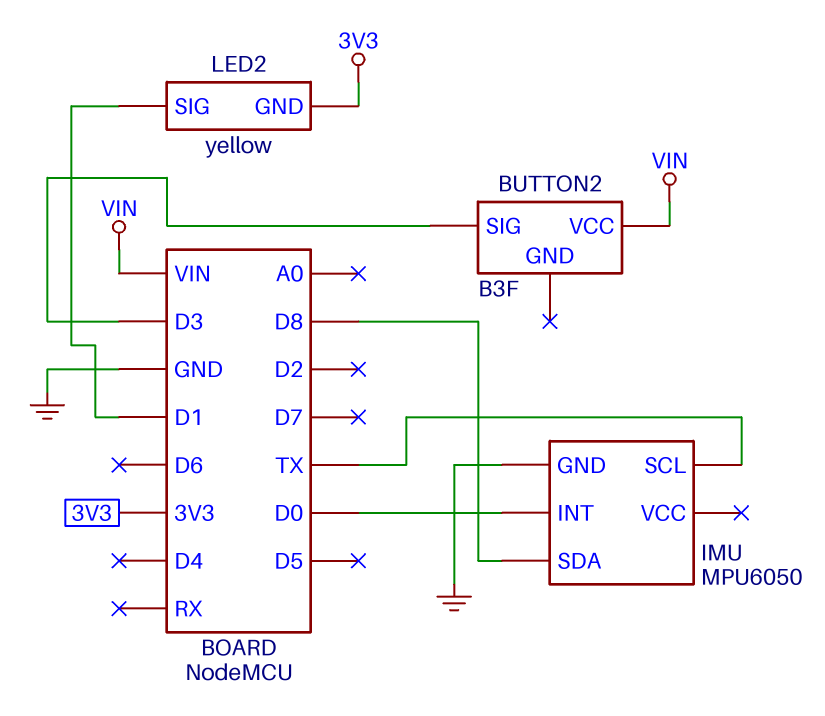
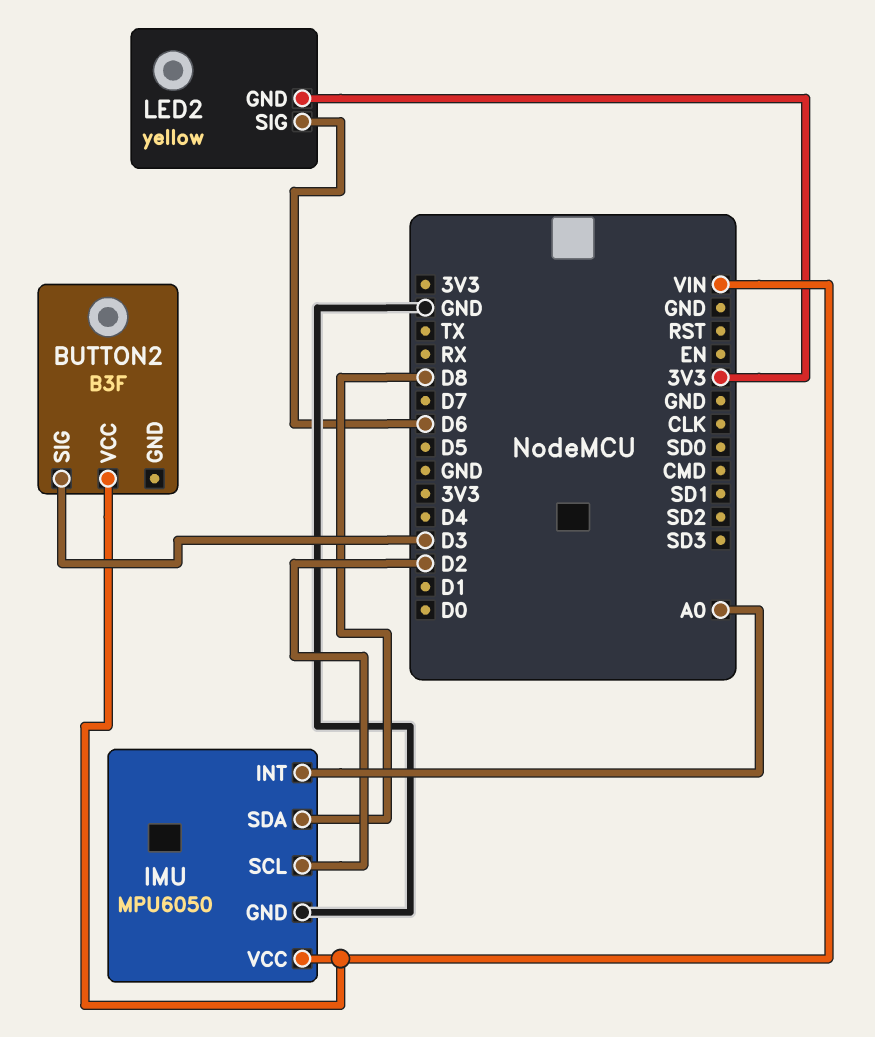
IMU pin INT: D0 -> A0
IMU pin SCL: TX -> D2
IMU pin VCC: none -> VIN
LED2 pin SIG: D1 -> D6

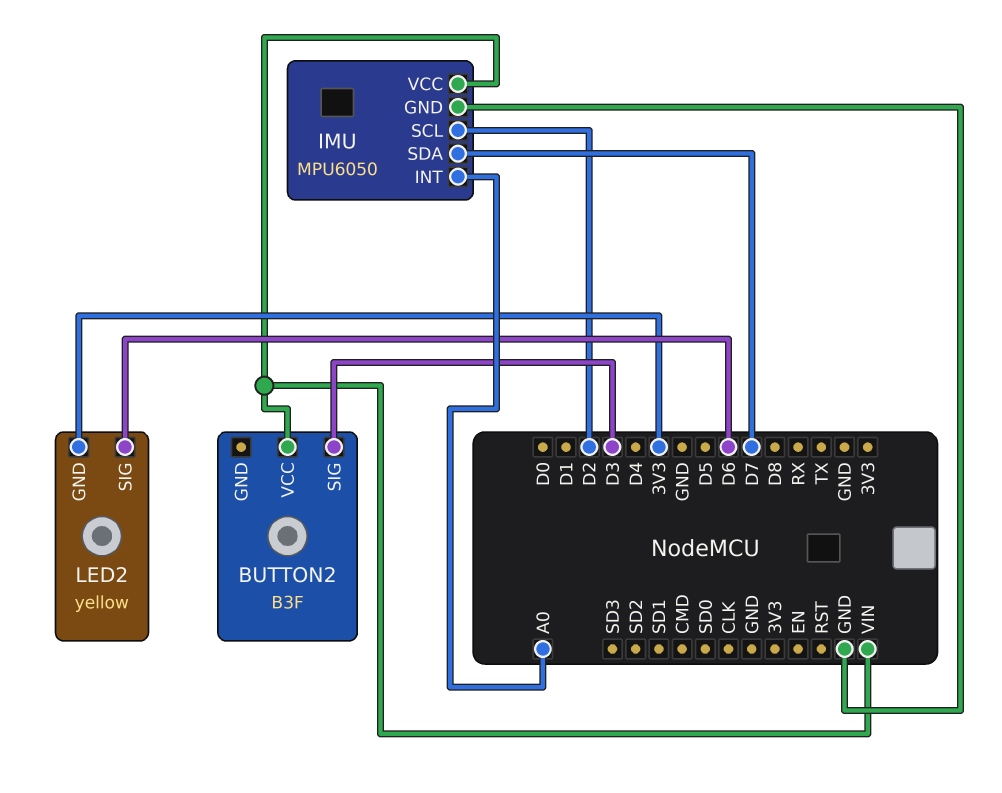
IMU pin SDA: D8 -> D7

